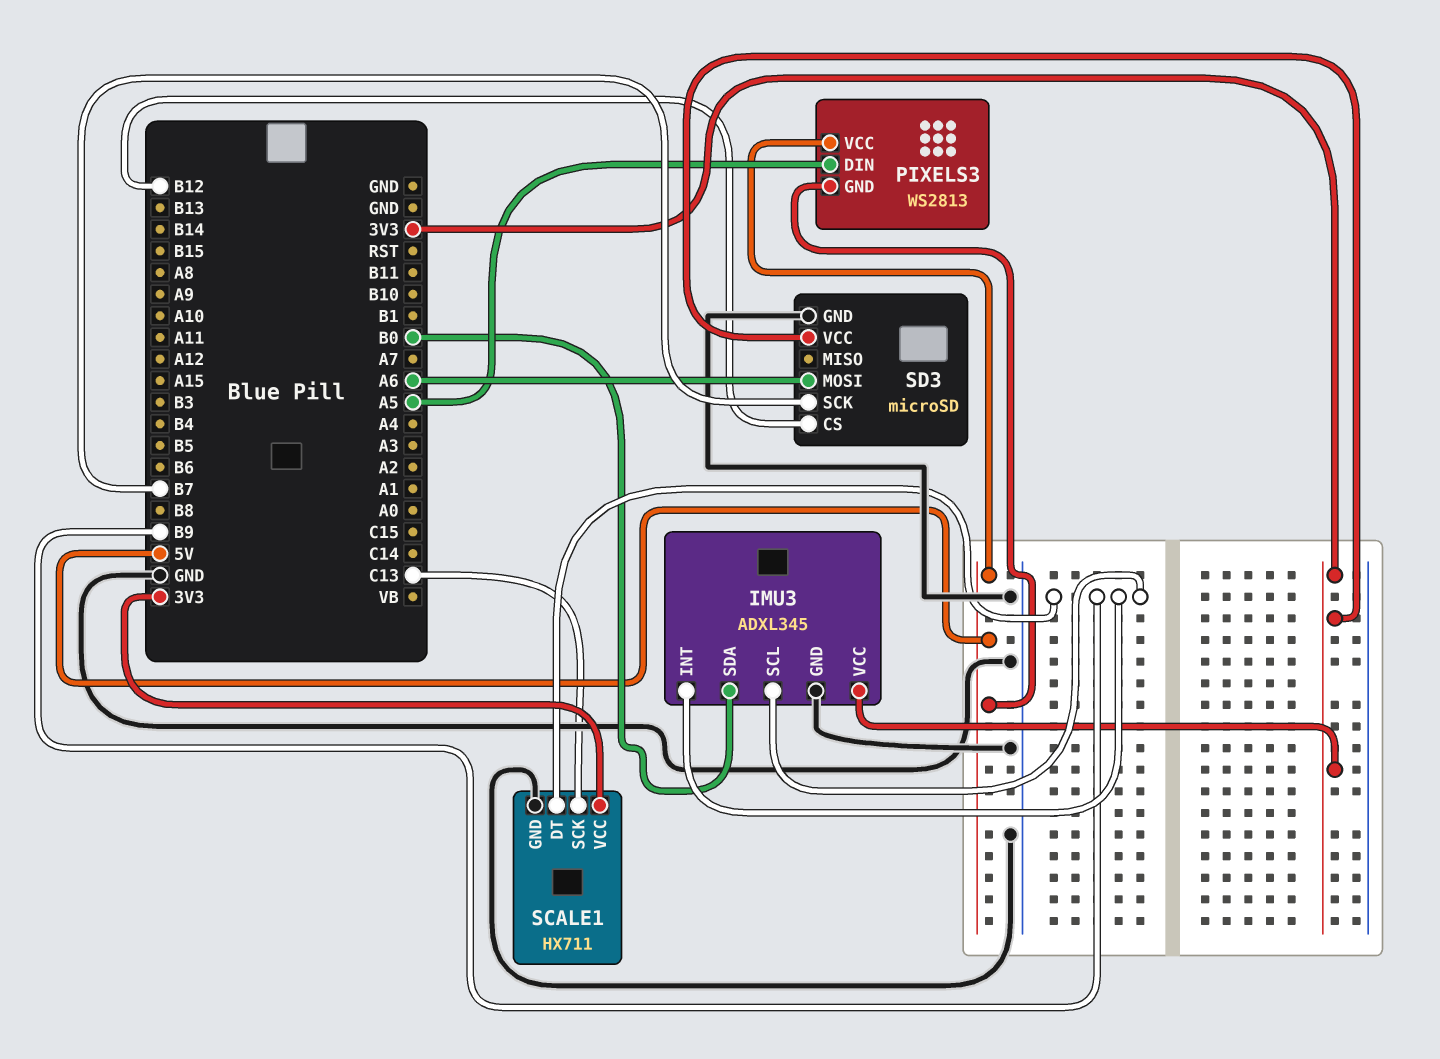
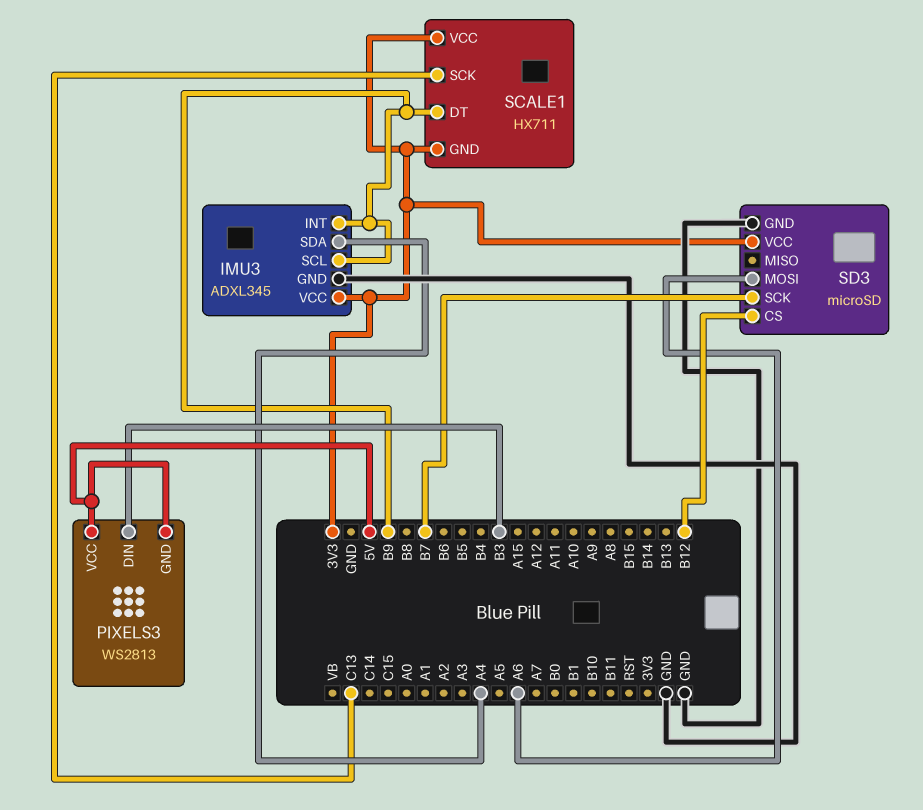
IMU3 pin SDA: B0 -> A4
PIXELS3 pin DIN: A5 -> B3
SCALE1 pin GND: GND -> 3V3

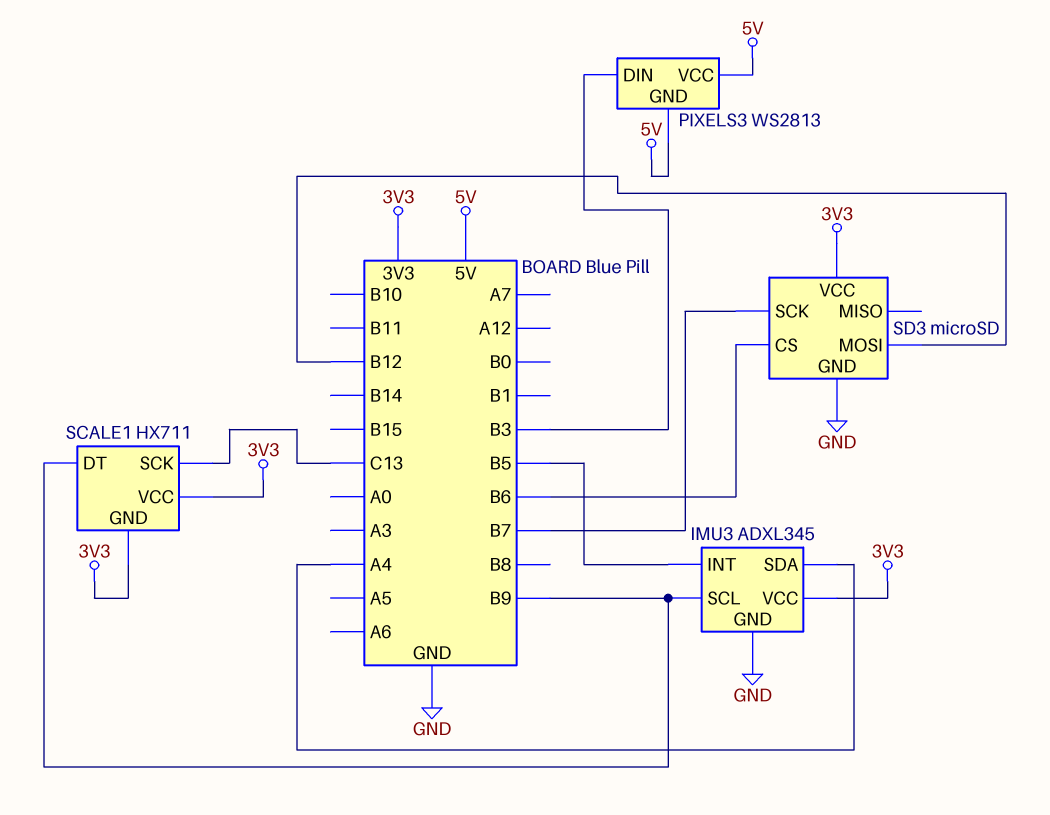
IMU3 pin INT: B9 -> B5
SD3 pin CS: B12 -> B6
SD3 pin MOSI: A6 -> B12

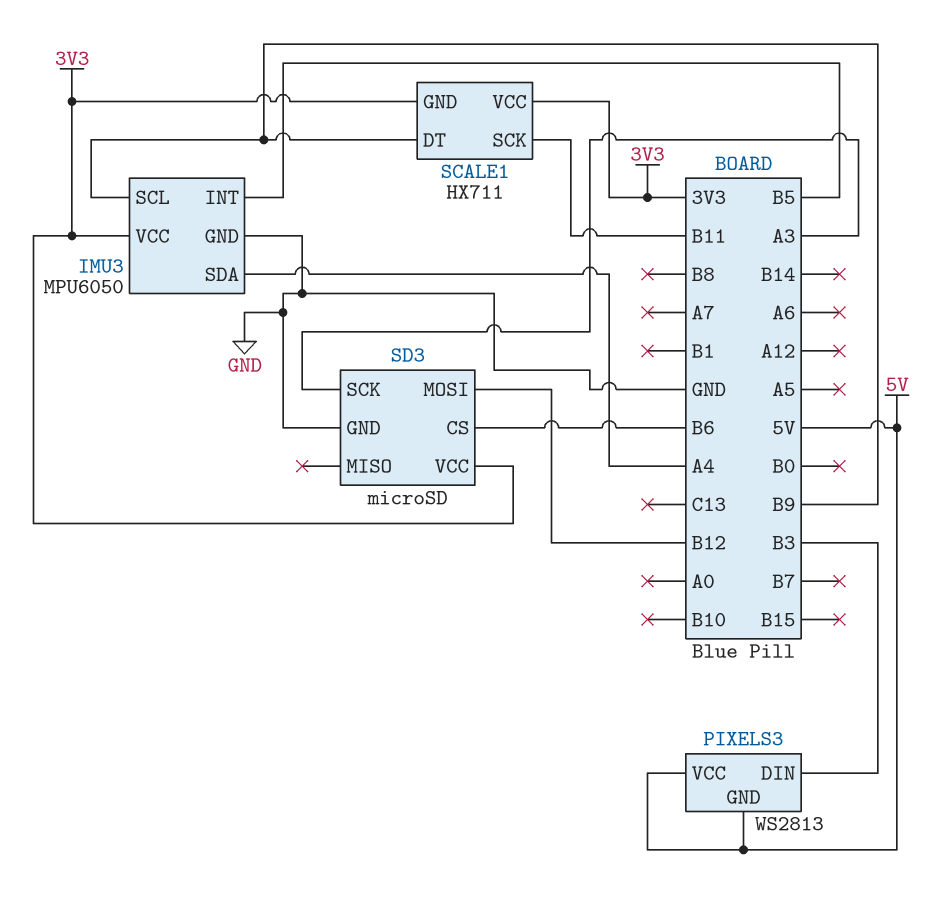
IMU3: ADXL345 -> MPU6050
SCALE1 pin SCK: C13 -> B11
SD3 pin SCK: B7 -> A3

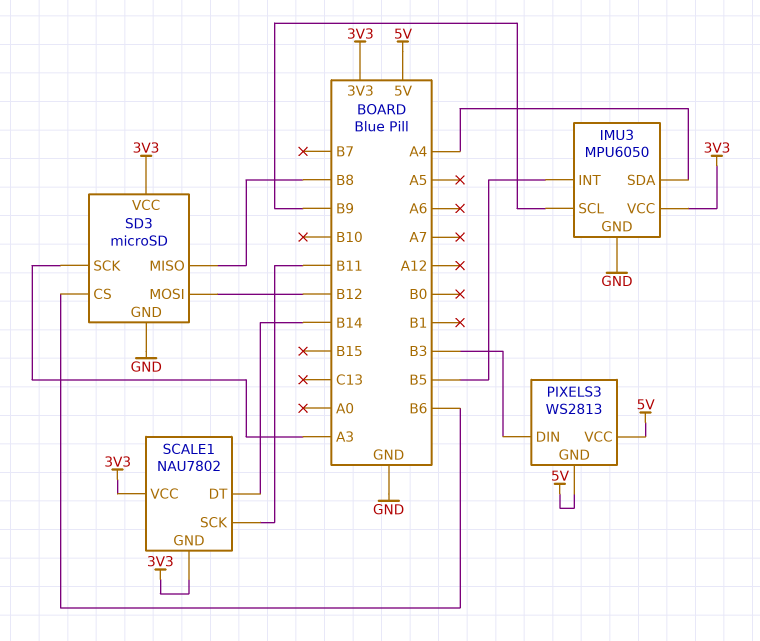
SCALE1: HX711 -> NAU7802
SCALE1 pin DT: B9 -> B14
SD3 pin MISO: none -> B8

